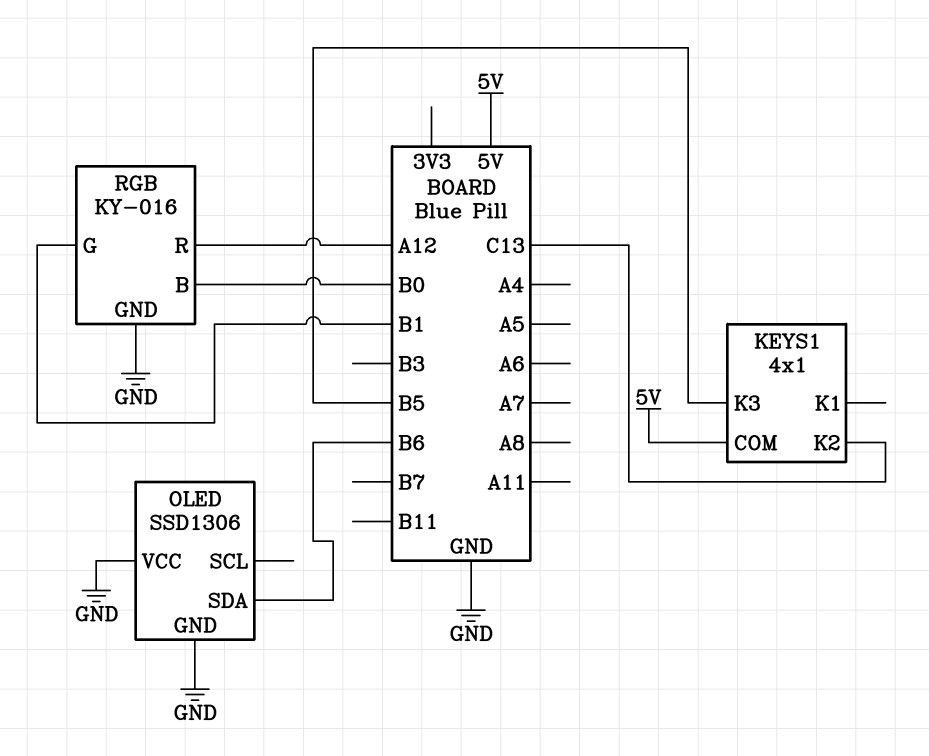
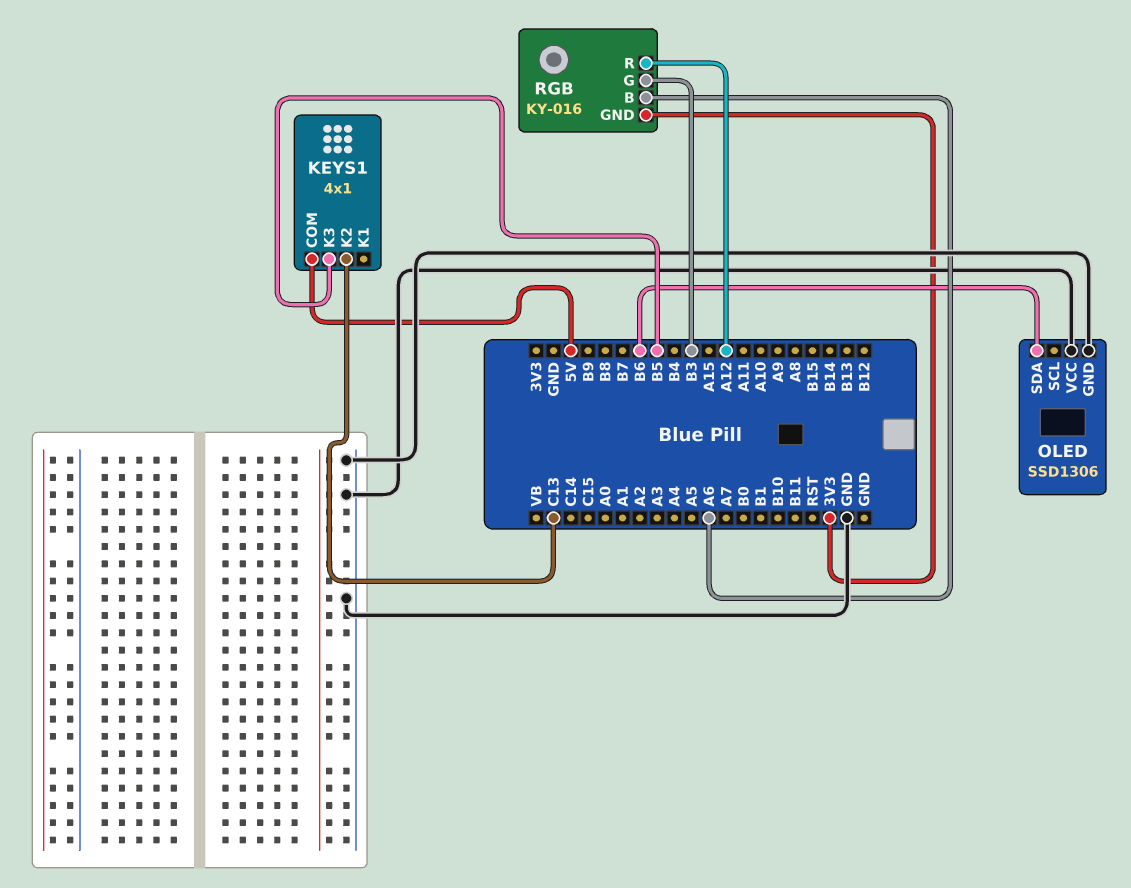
RGB pin B: B0 -> A6
RGB pin G: B1 -> B3
RGB pin GND: GND -> 3V3

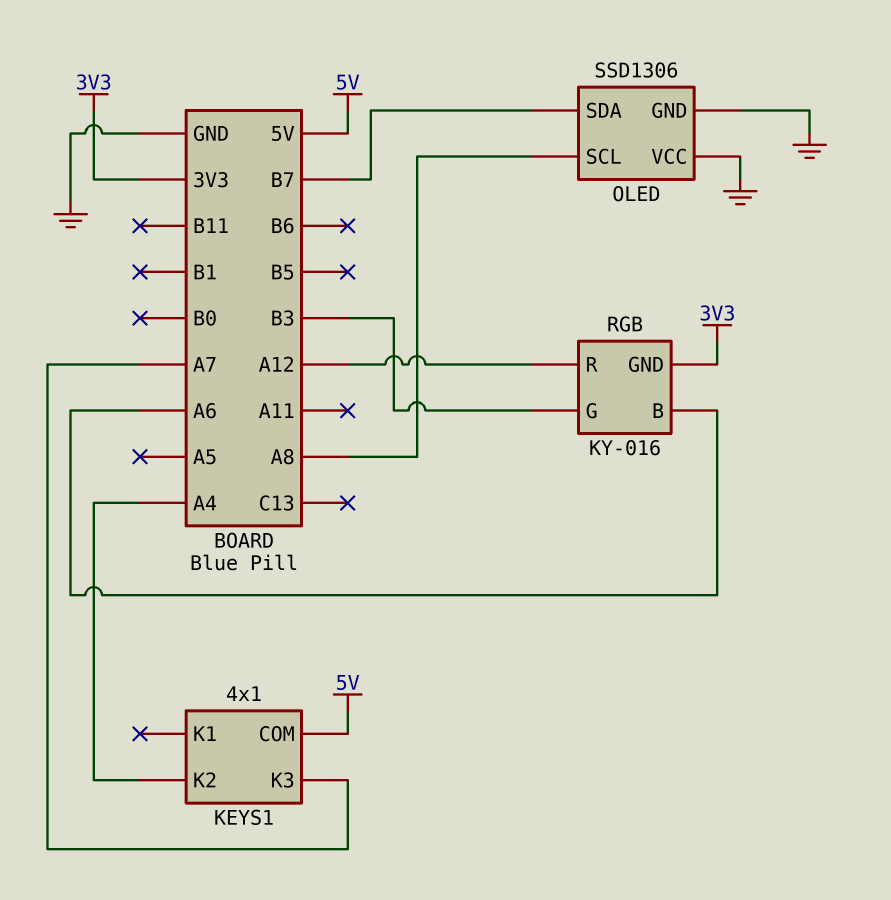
KEYS1 pin K2: C13 -> A4
KEYS1 pin K3: B5 -> A7
OLED pin SCL: none -> A8
OLED pin SDA: B6 -> B7

